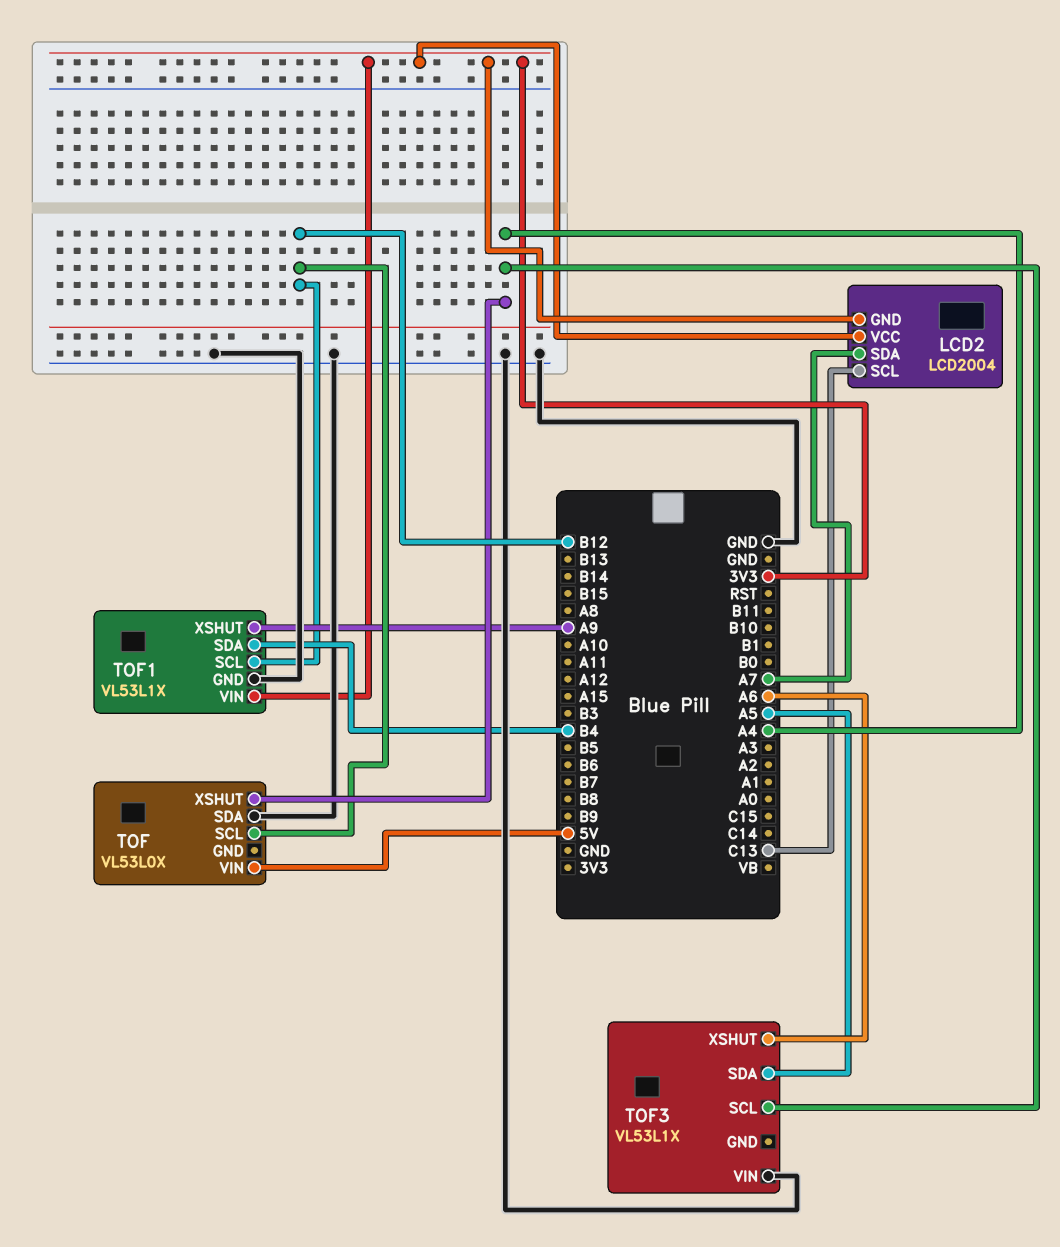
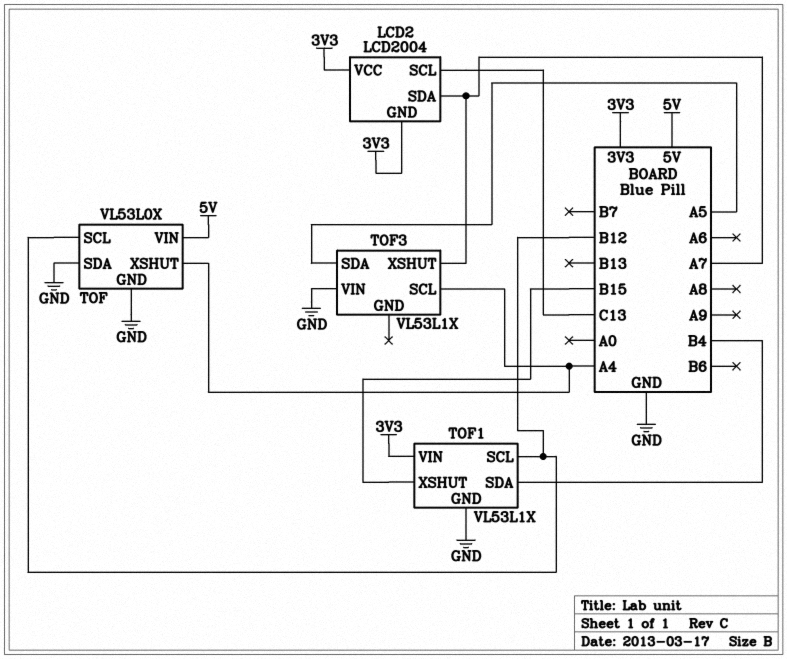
TOF pin GND: none -> GND
TOF1 pin XSHUT: A9 -> B15
TOF3 pin XSHUT: A6 -> A7

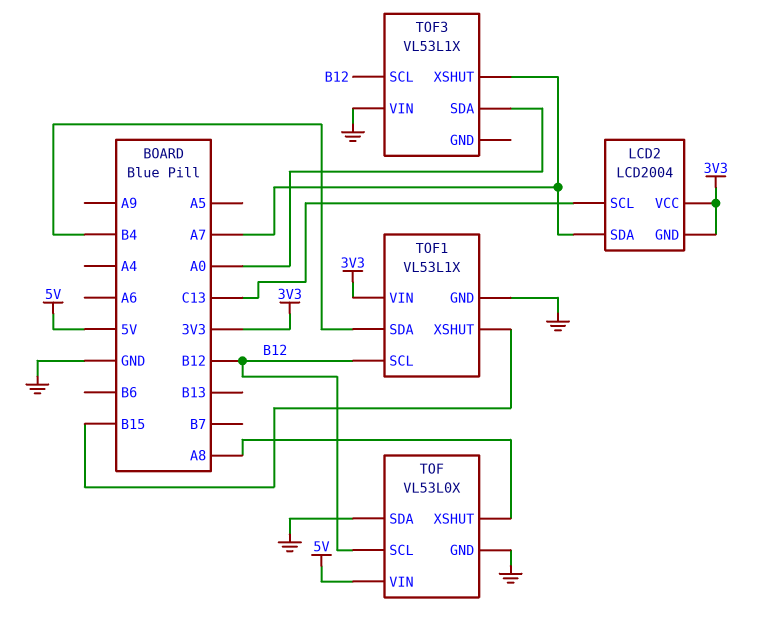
TOF pin XSHUT: A4 -> A8
TOF3 pin SCL: A4 -> B12
TOF3 pin SDA: A5 -> A0

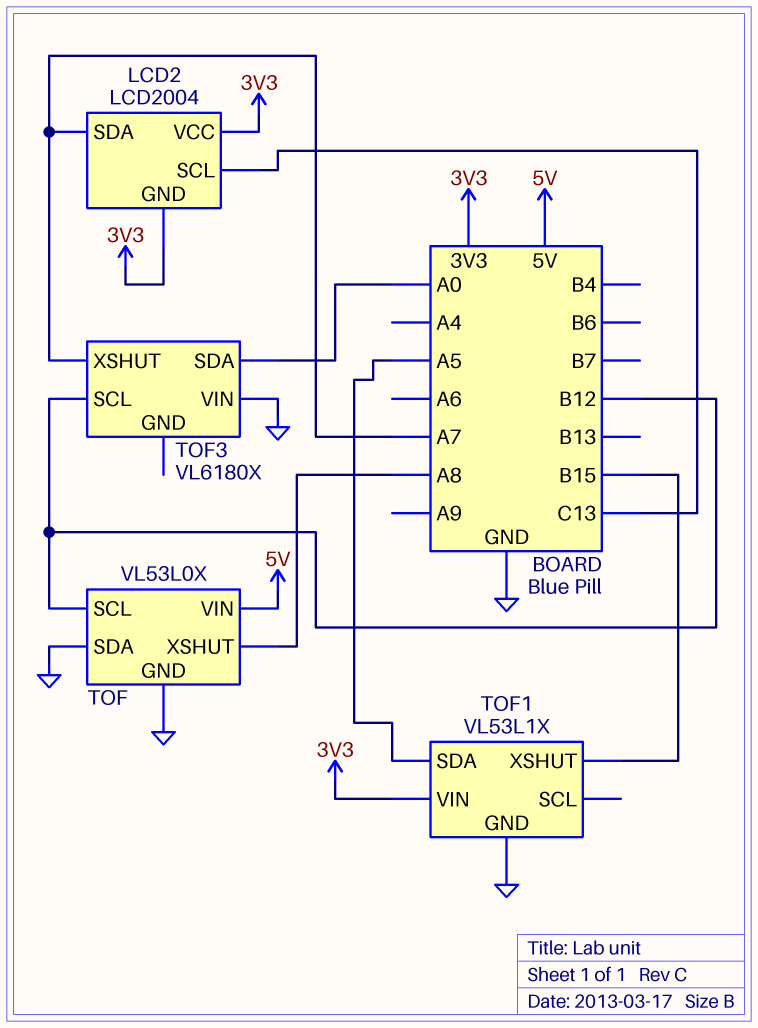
TOF1 pin SCL: B12 -> none
TOF1 pin SDA: B4 -> A5
TOF3: VL53L1X -> VL6180X

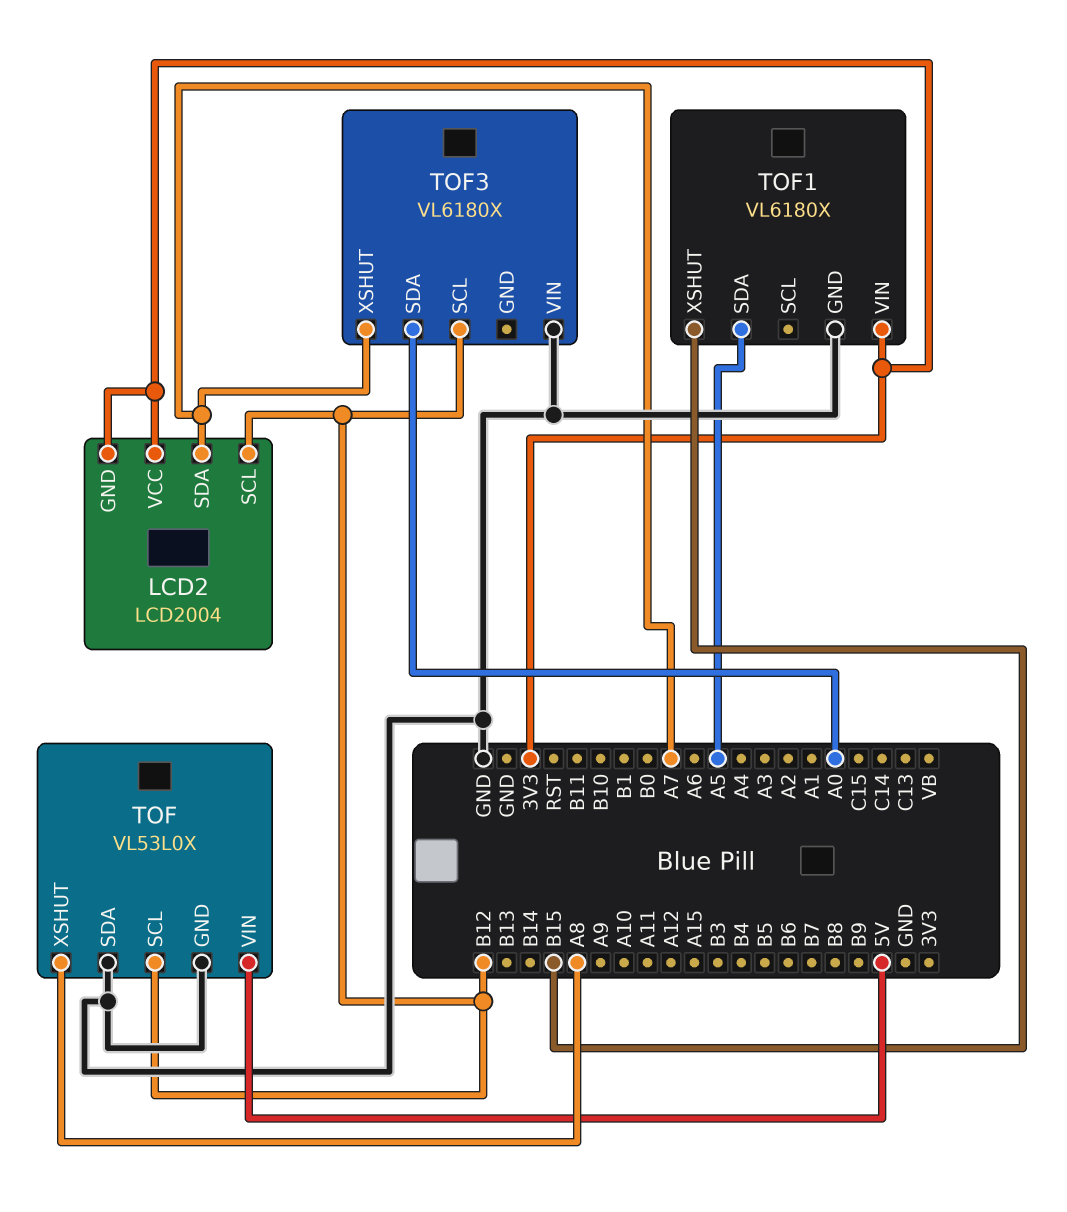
LCD2 pin SCL: C13 -> B12
TOF1: VL53L1X -> VL6180X

